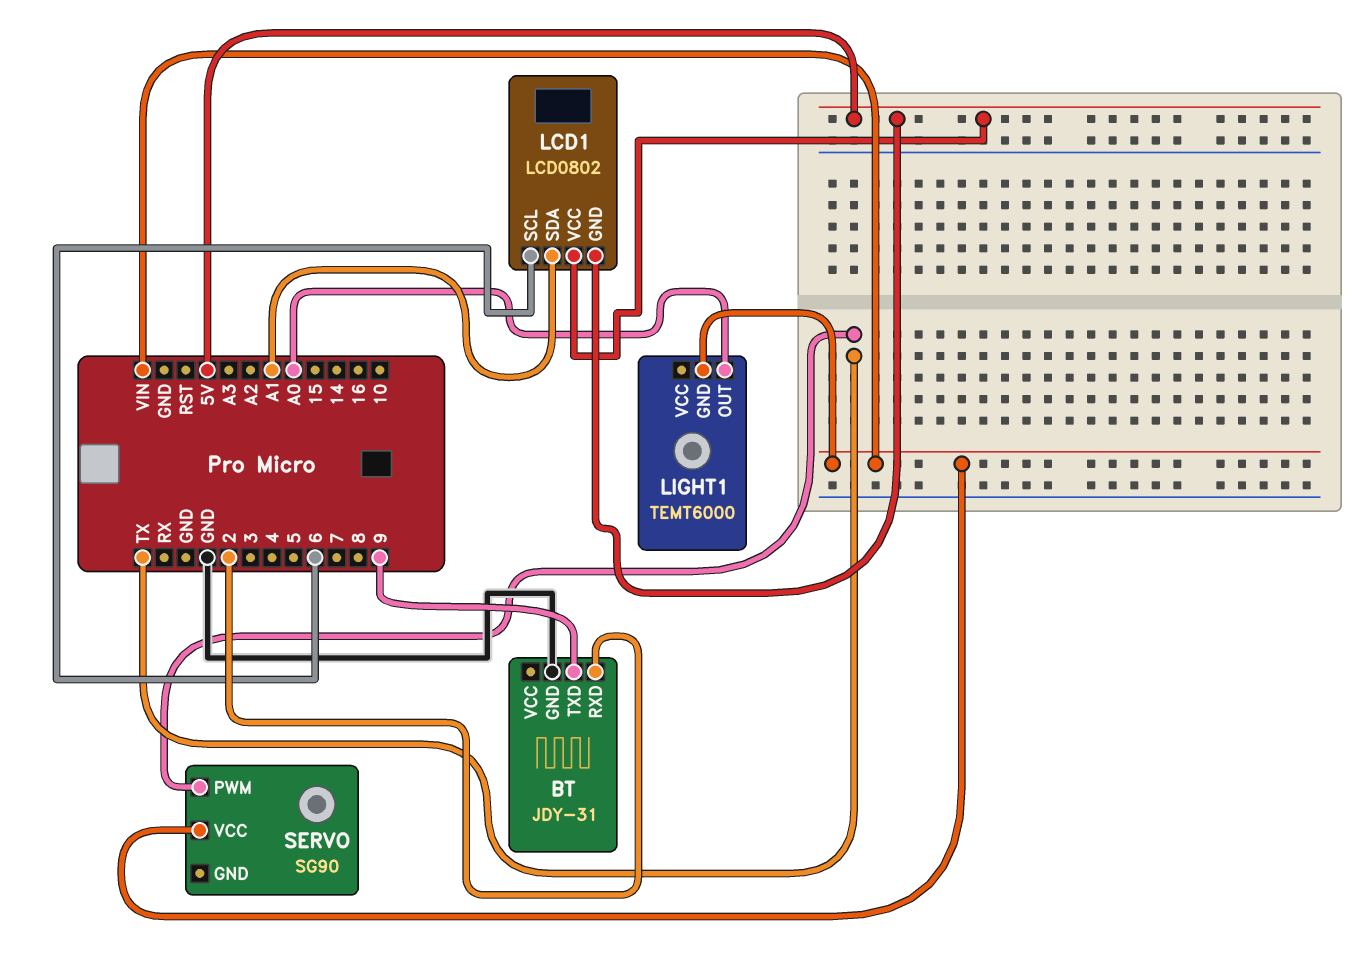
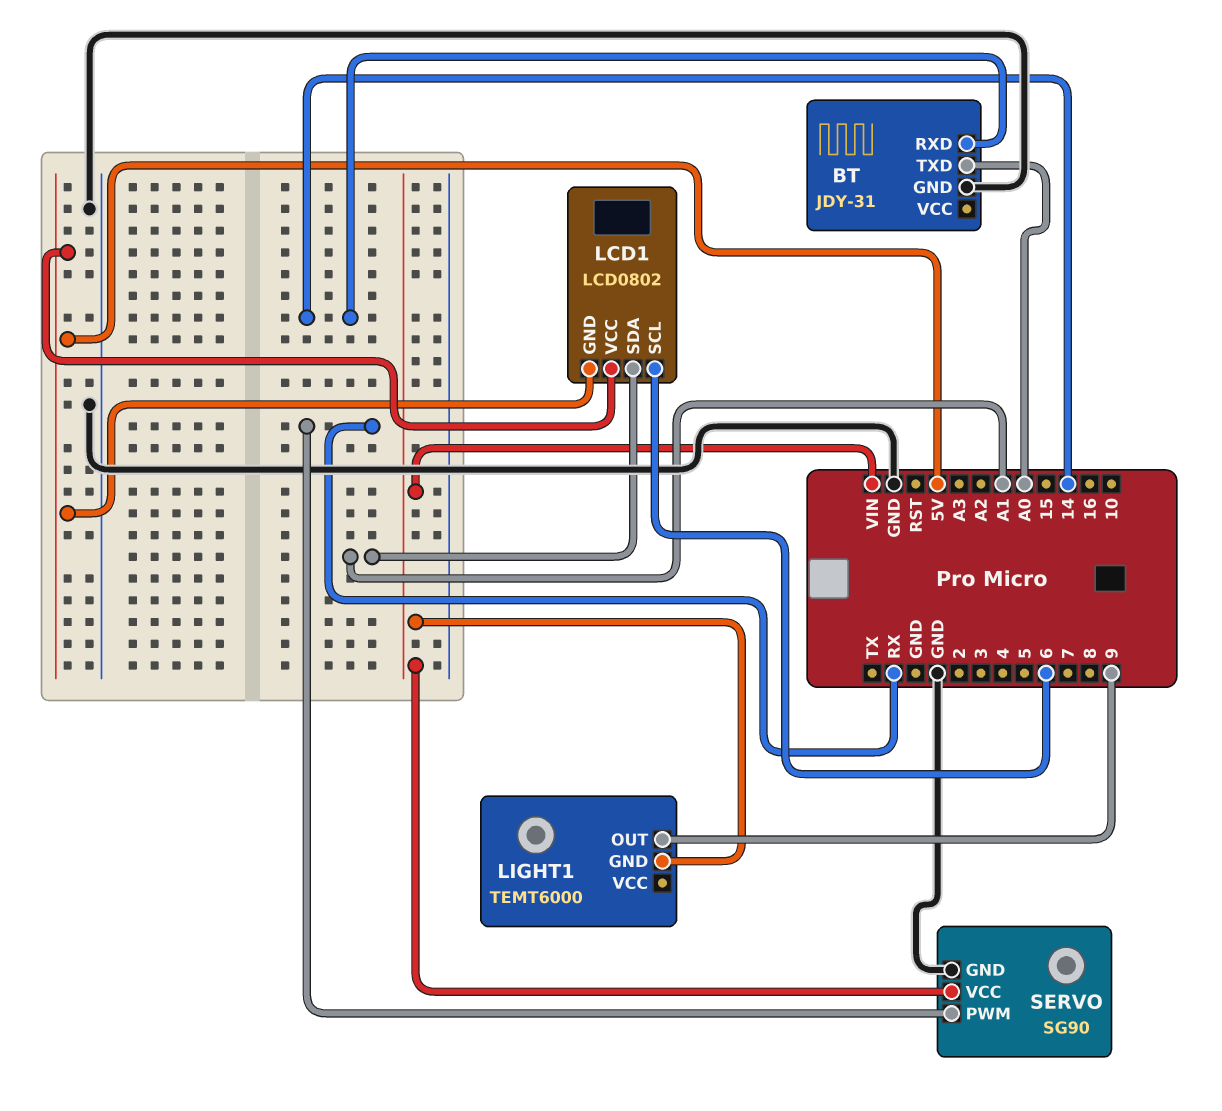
BT pin RXD: 2 -> 14
BT pin TXD: 9 -> A0
LIGHT1 pin OUT: A0 -> 9
SERVO pin GND: none -> GND
SERVO pin PWM: TX -> RX

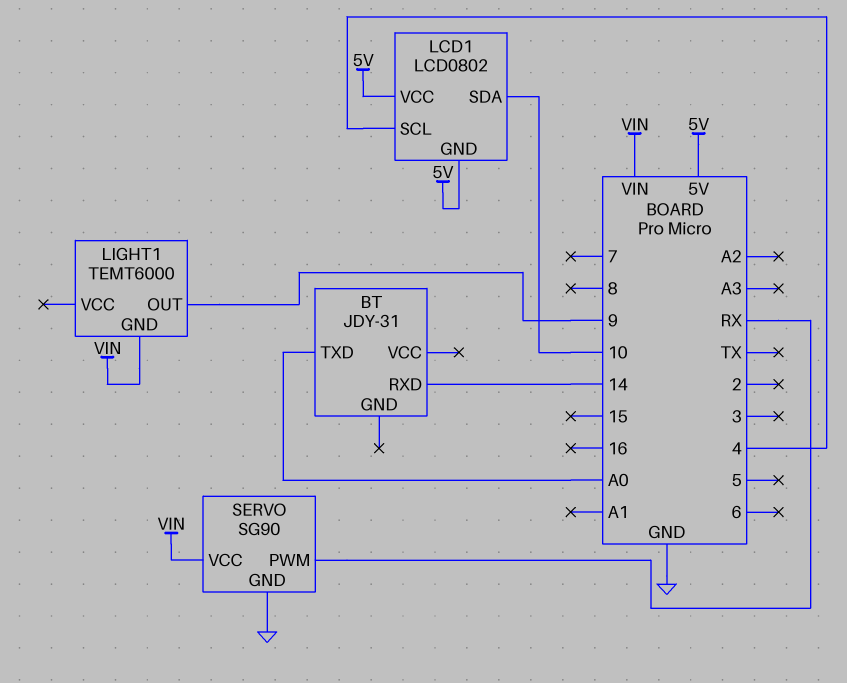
BT pin GND: GND -> none
LCD1 pin SCL: 6 -> 4
LCD1 pin SDA: A1 -> 10

